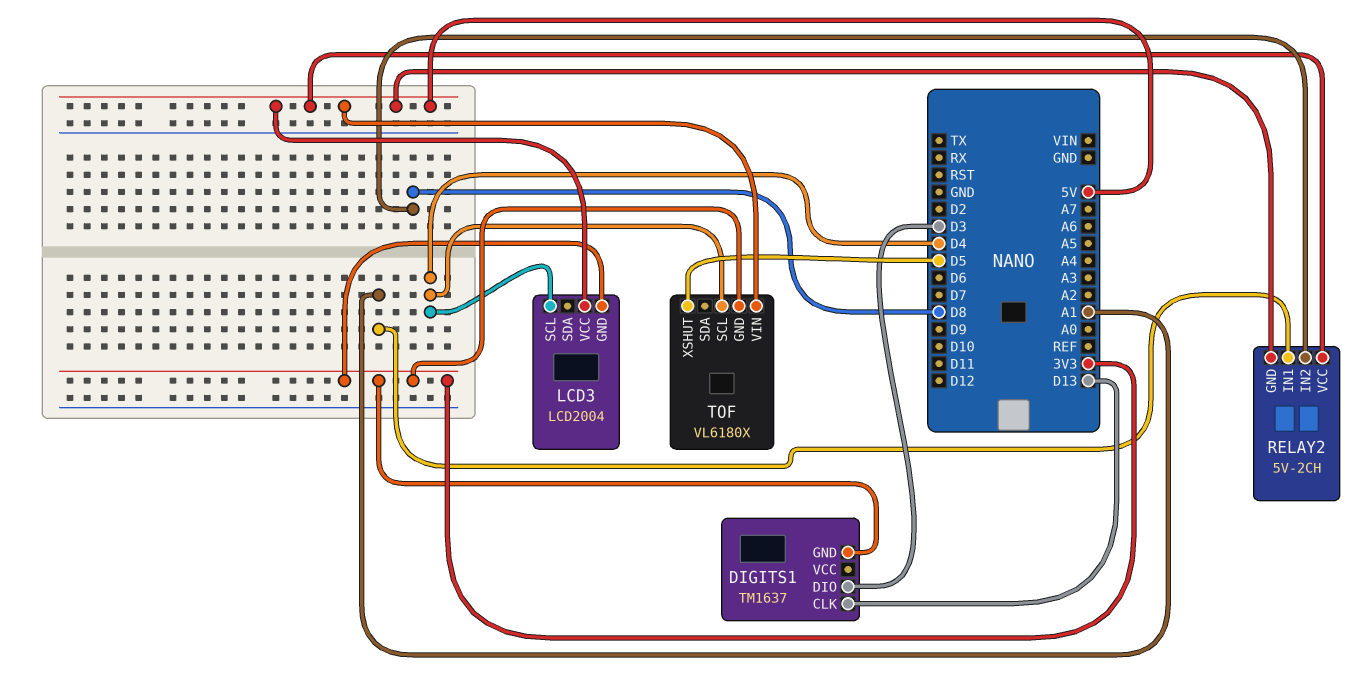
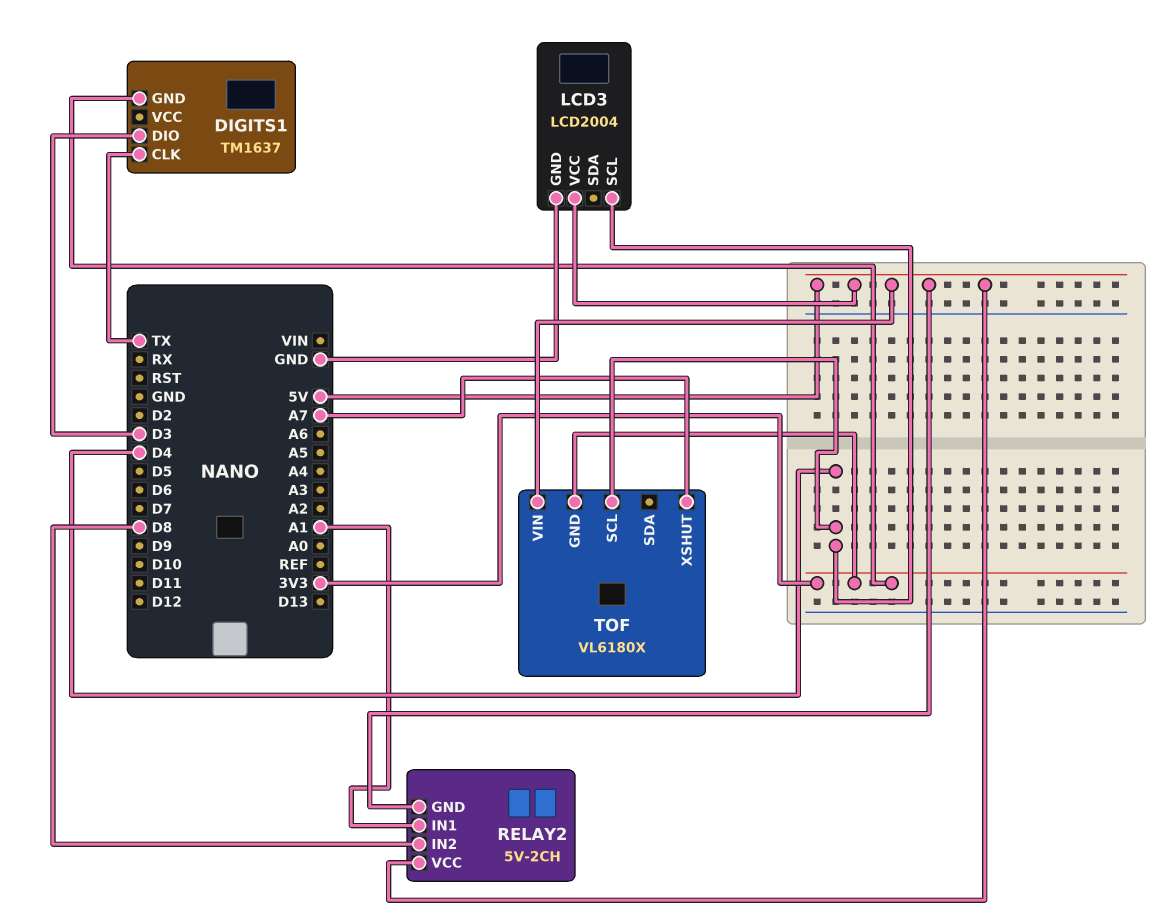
DIGITS1 pin CLK: D13 -> TX
LCD3 pin GND: 3V3 -> GND
TOF pin XSHUT: D5 -> A7

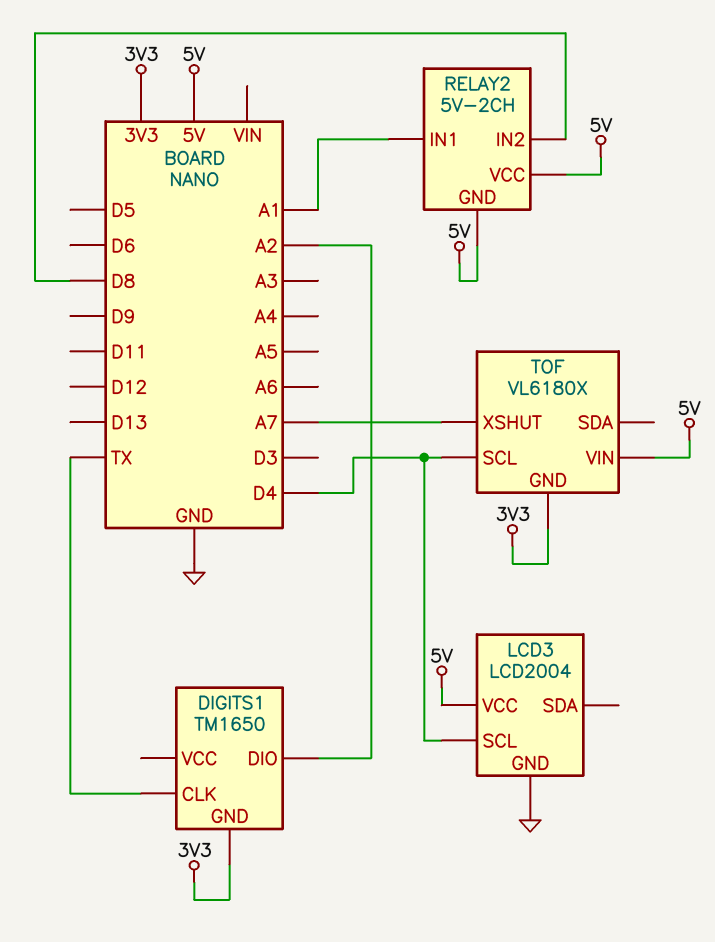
DIGITS1: TM1637 -> TM1650
DIGITS1 pin DIO: D3 -> A2

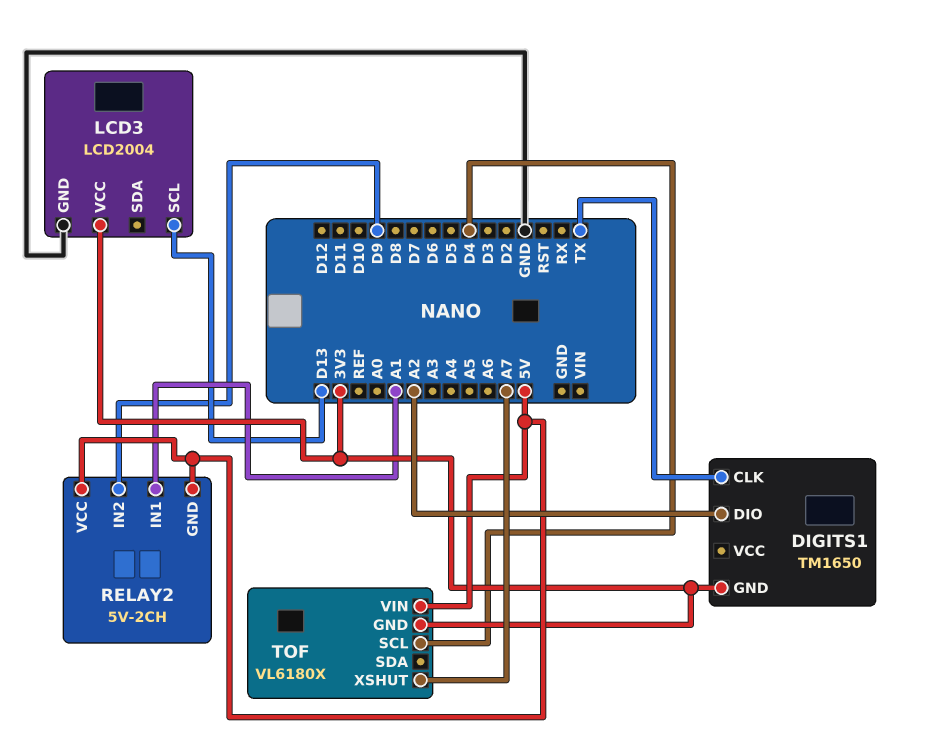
LCD3 pin SCL: D4 -> D13
LCD3 pin VCC: 5V -> 3V3
RELAY2 pin IN2: D8 -> D9

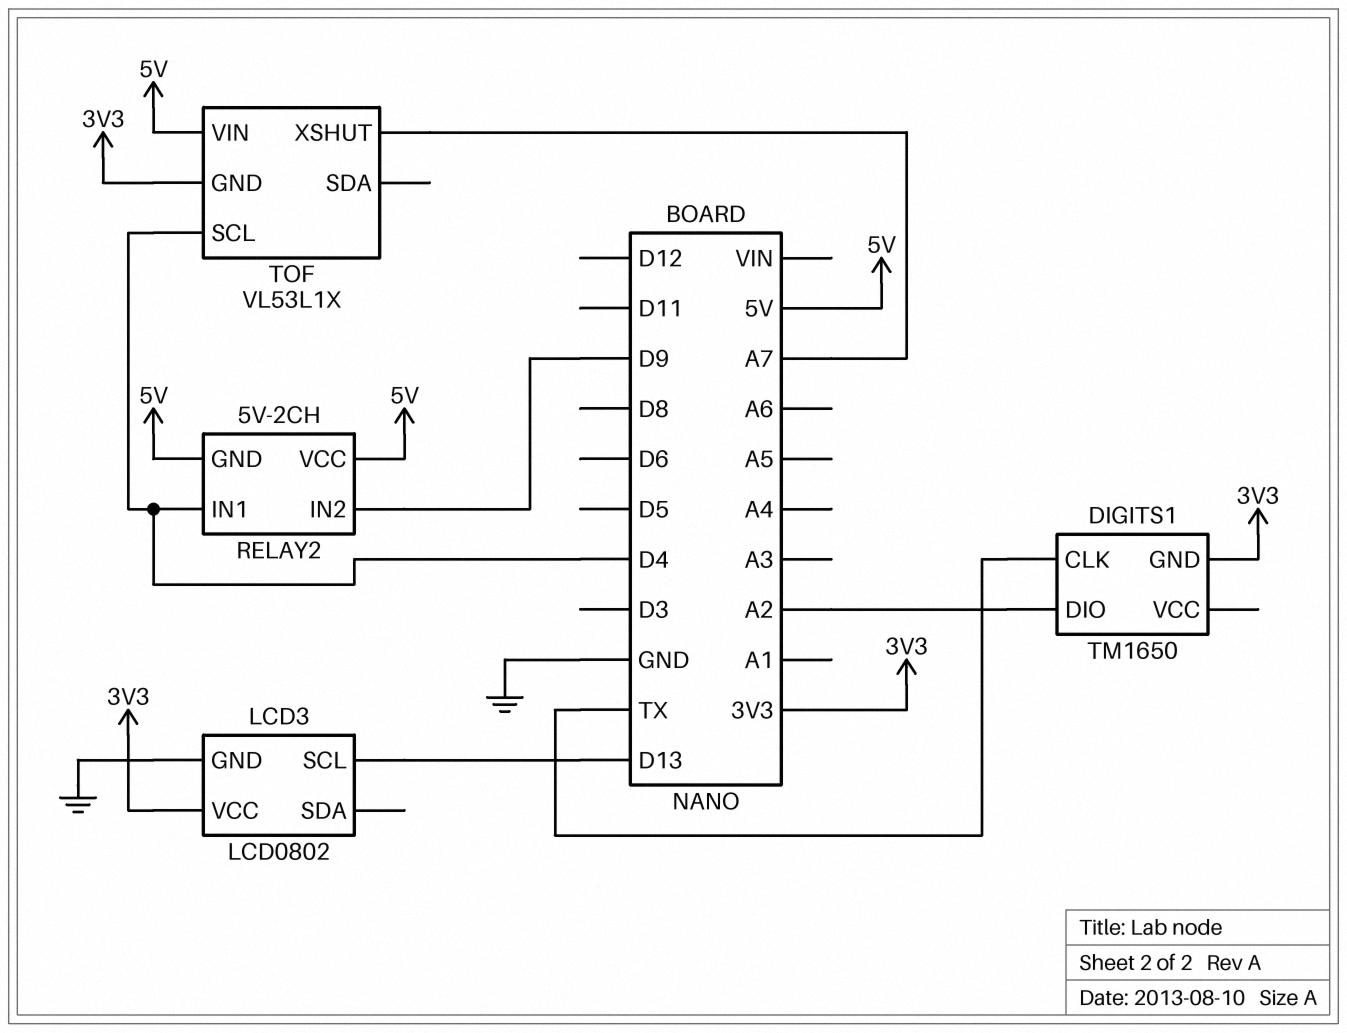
LCD3: LCD2004 -> LCD0802
RELAY2 pin IN1: A1 -> D4
TOF: VL6180X -> VL53L1X

